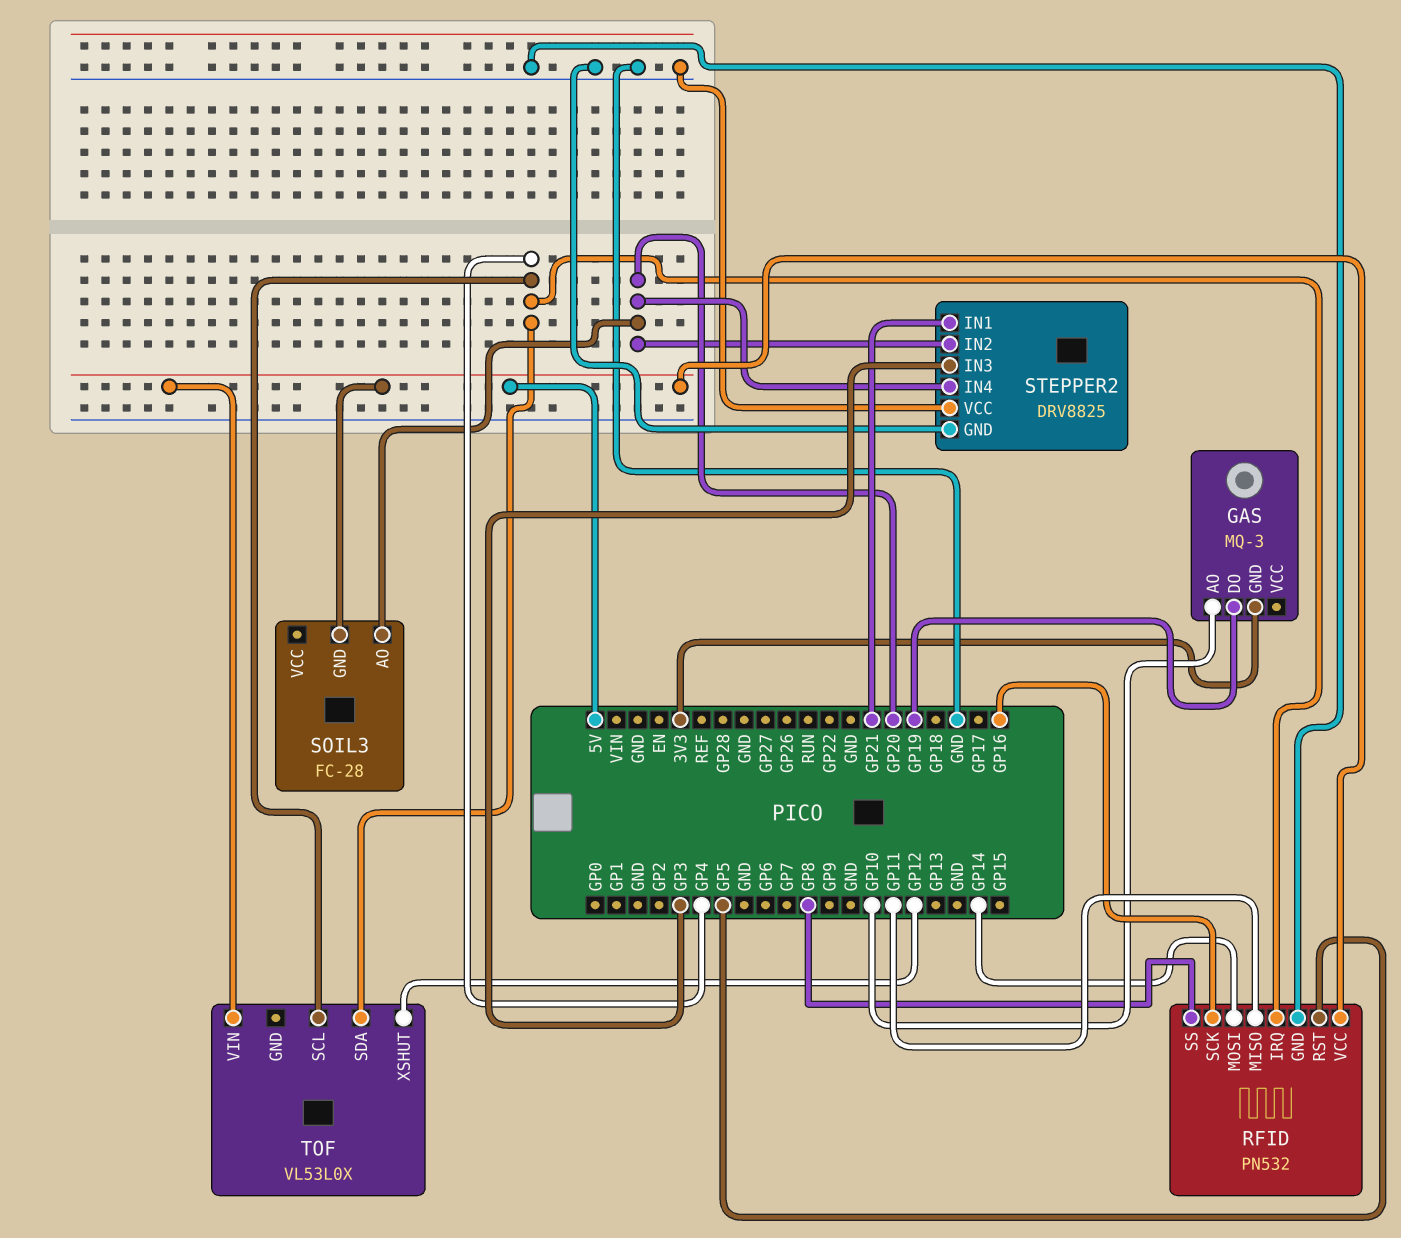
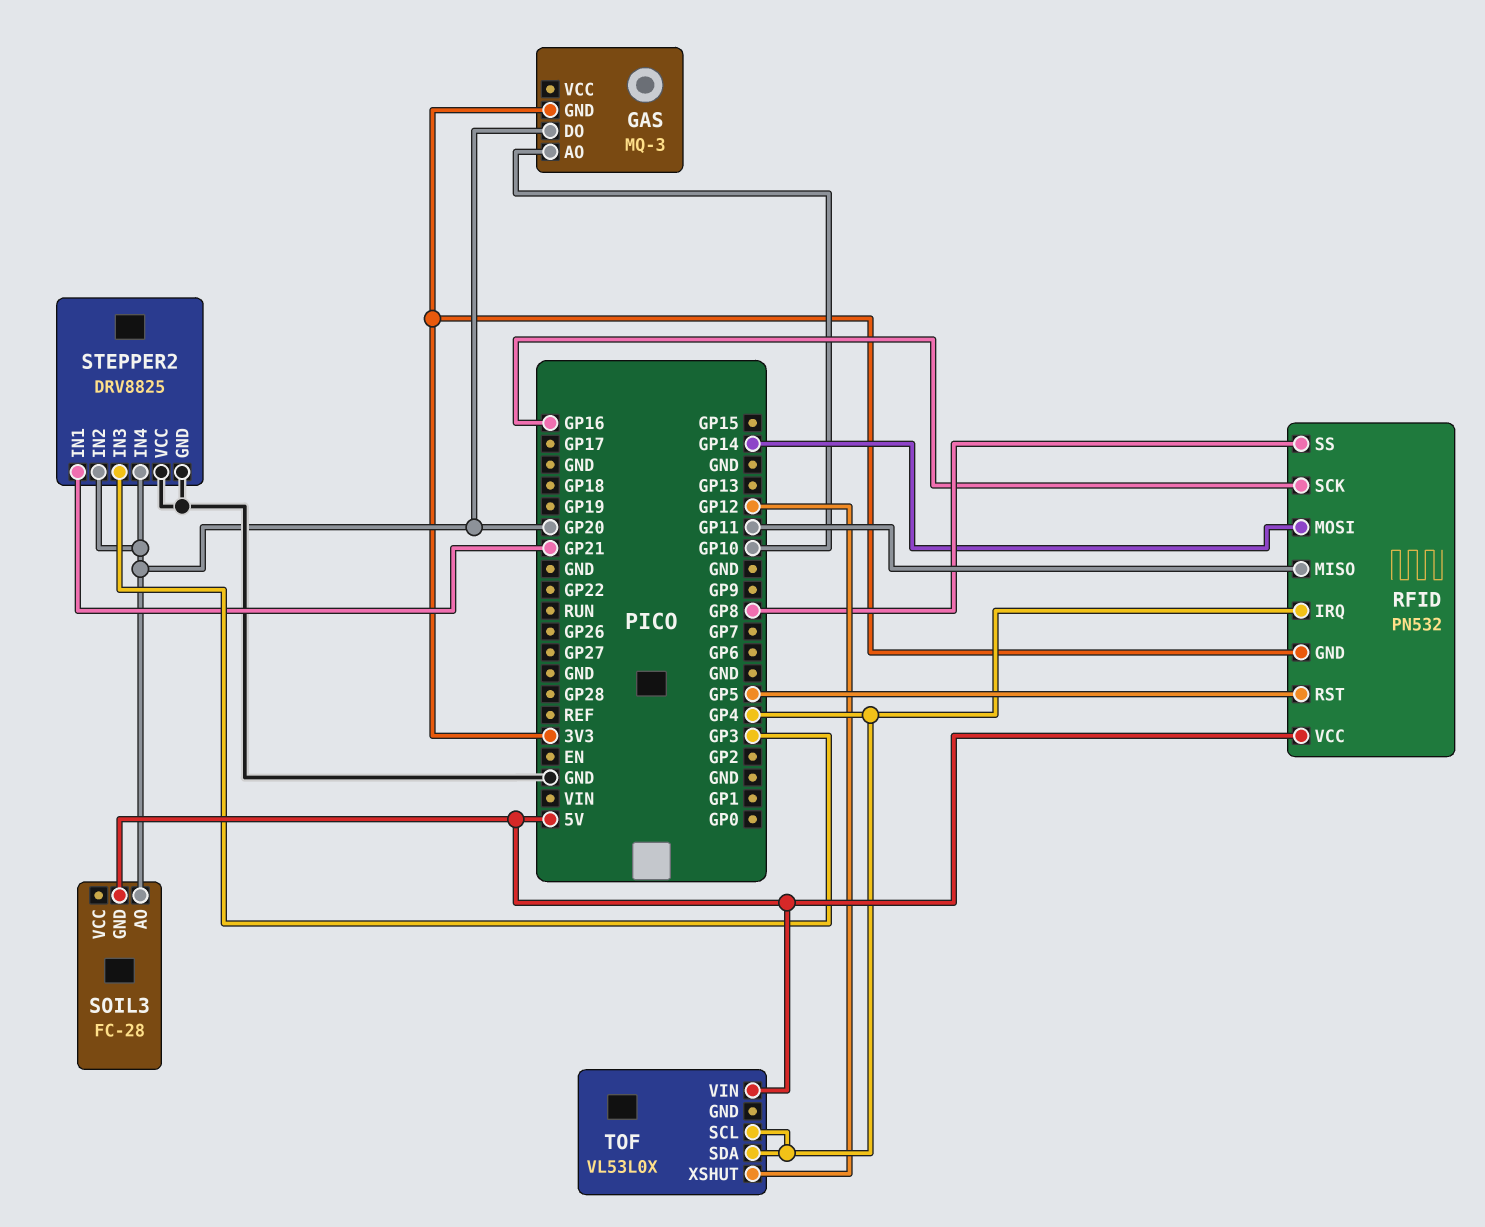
GAS pin DO: GP19 -> GP20
RFID pin GND: GND -> 3V3

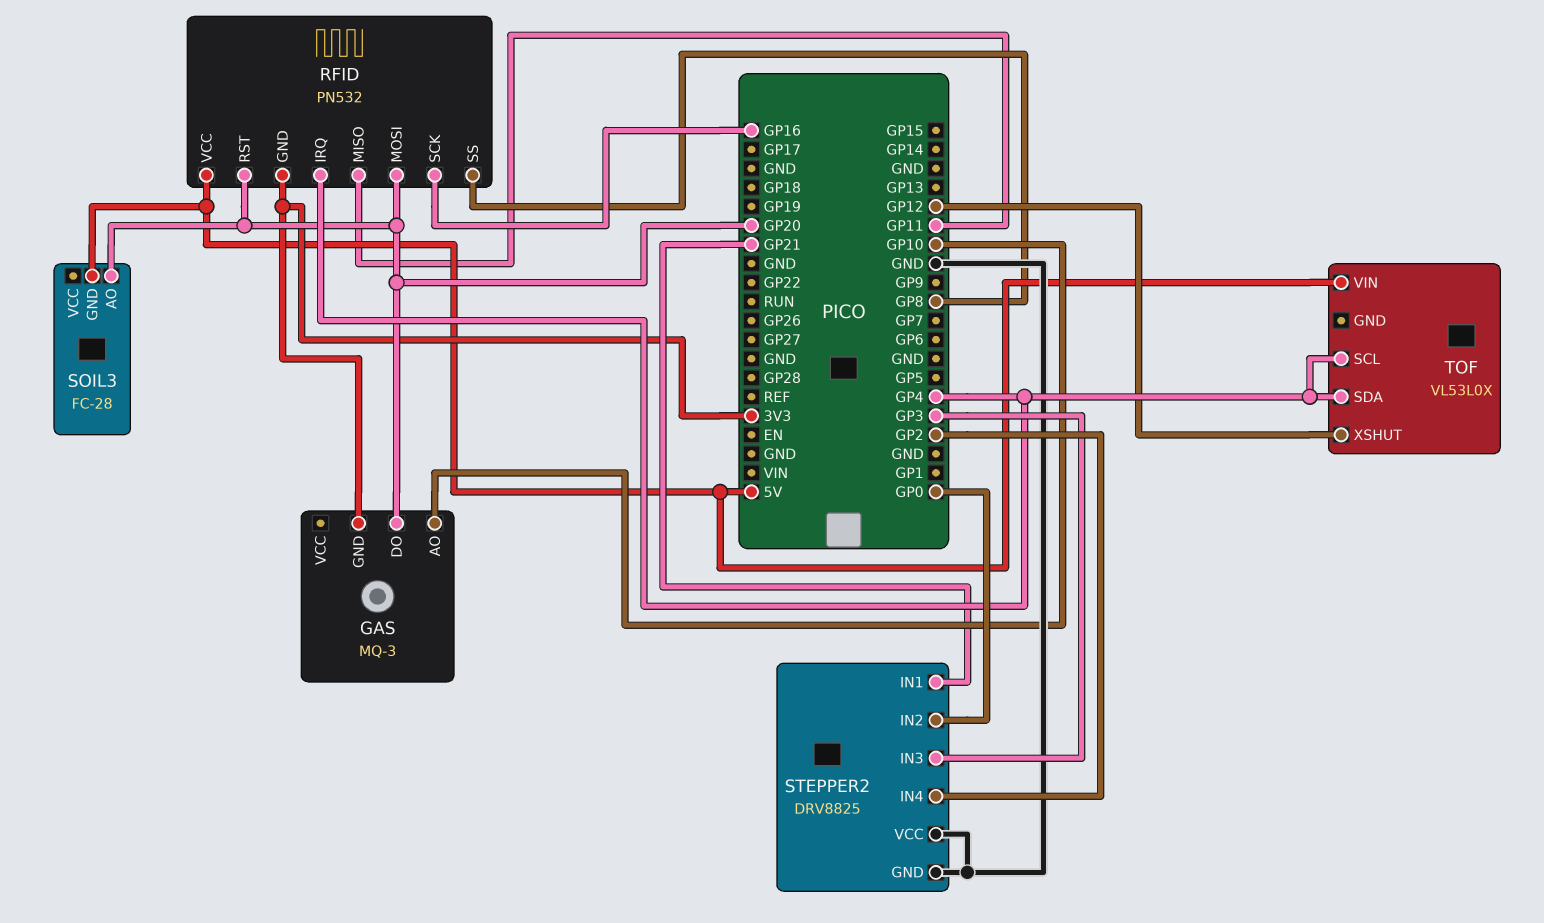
RFID pin MOSI: GP14 -> GP20
RFID pin RST: GP5 -> GP20
STEPPER2 pin IN2: GP20 -> GP0
STEPPER2 pin IN4: GP20 -> GP2

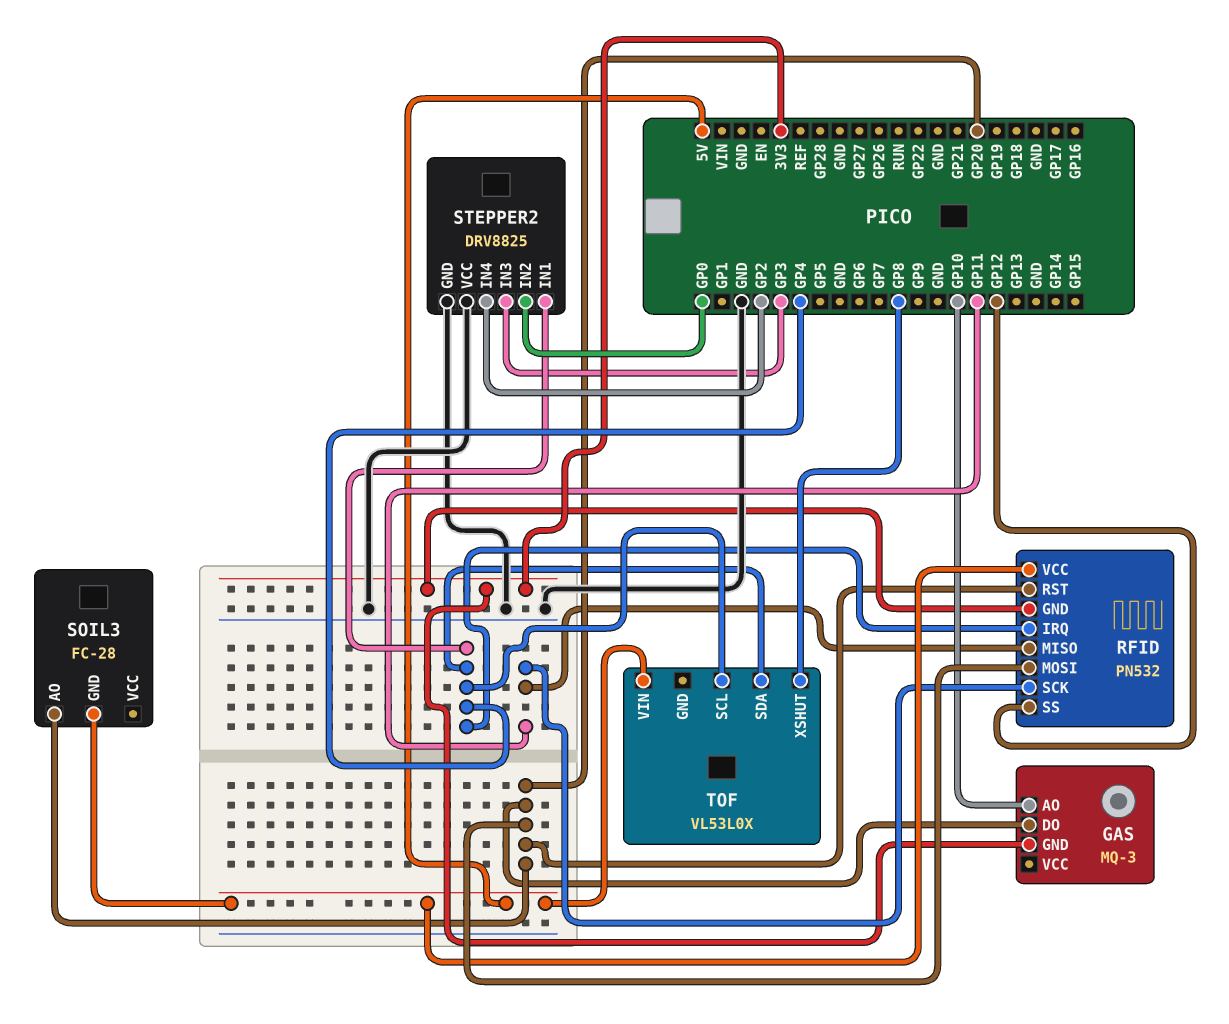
RFID pin SCK: GP16 -> GP11
RFID pin SS: GP8 -> GP12
STEPPER2 pin IN1: GP21 -> GP4
TOF pin XSHUT: GP12 -> GP8

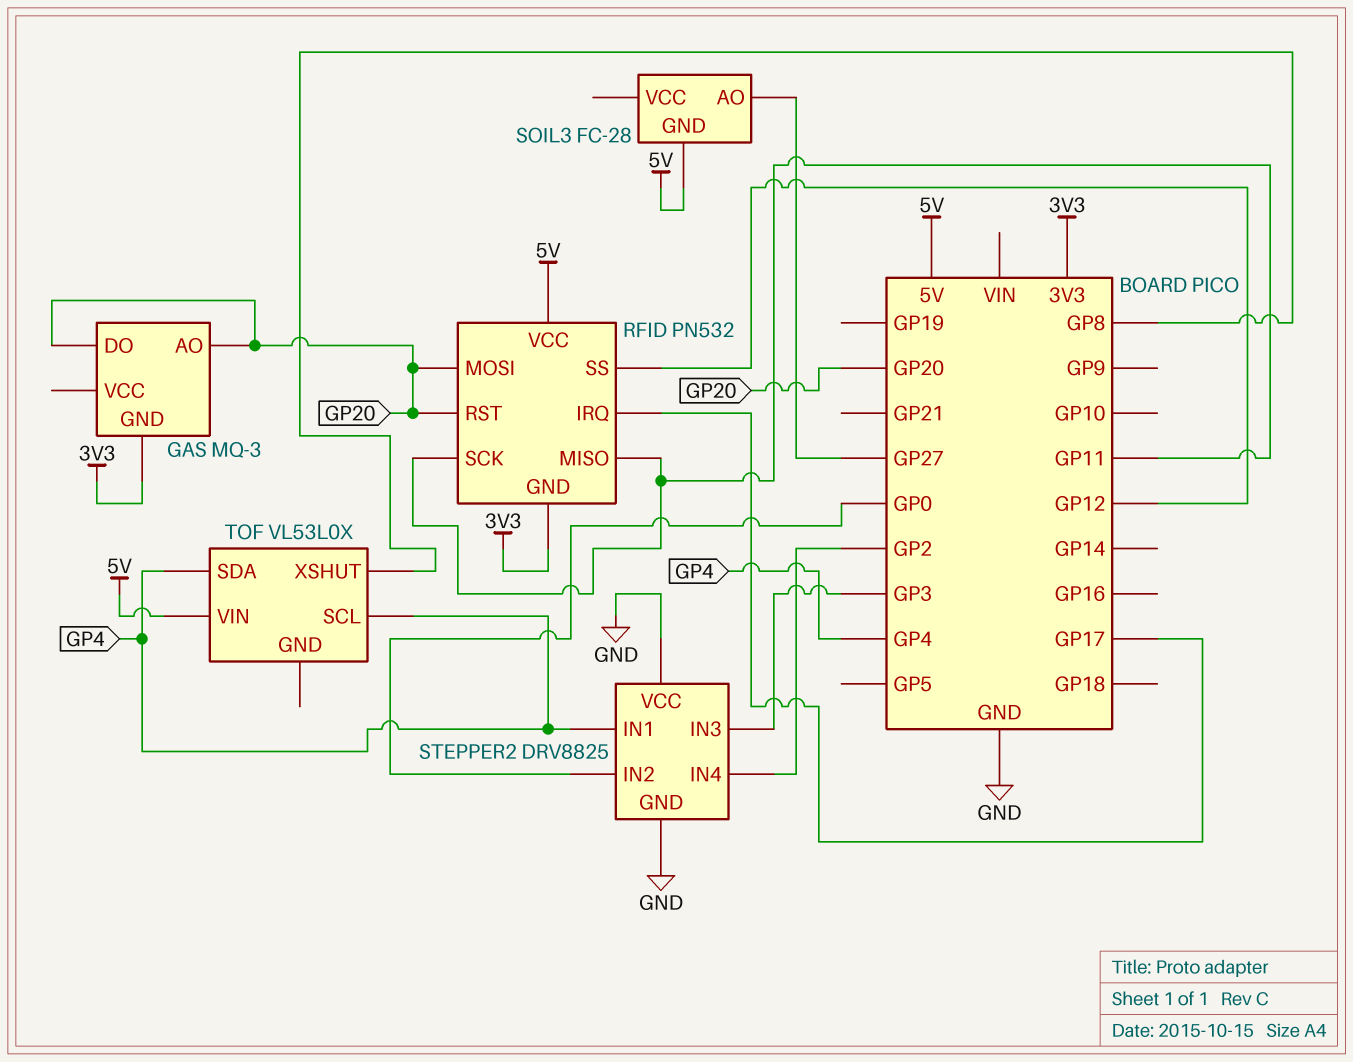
GAS pin AO: GP10 -> GP20
RFID pin IRQ: GP4 -> GP17
SOIL3 pin AO: GP20 -> GP27

